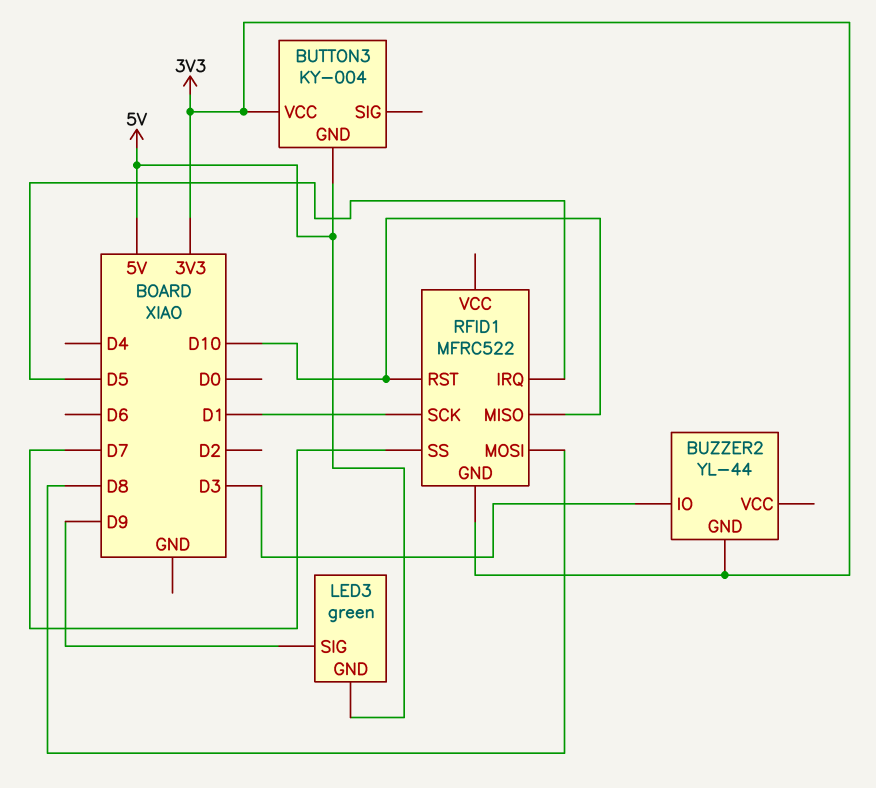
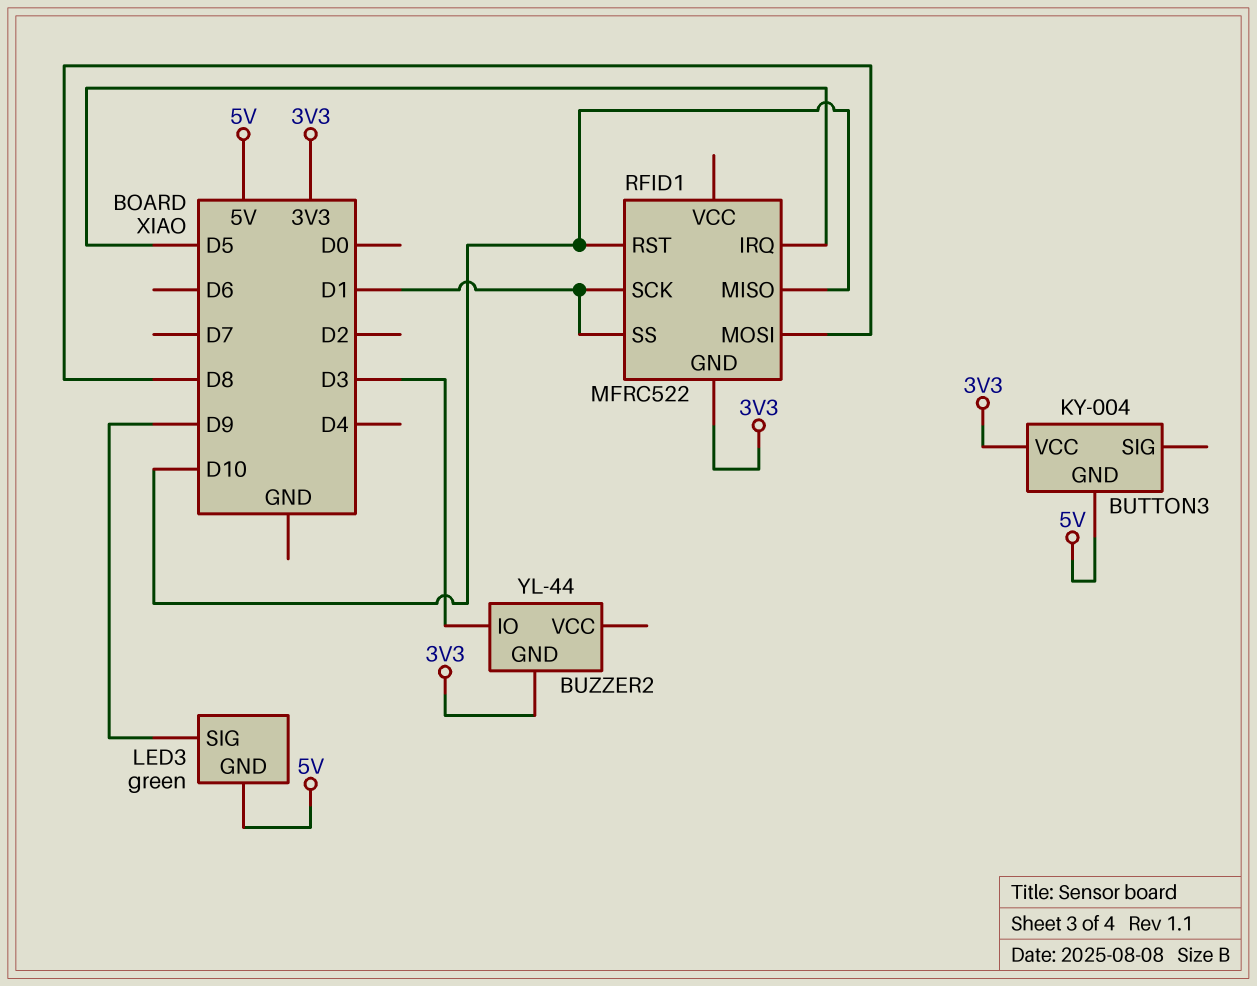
RFID1 pin SS: D7 -> D1

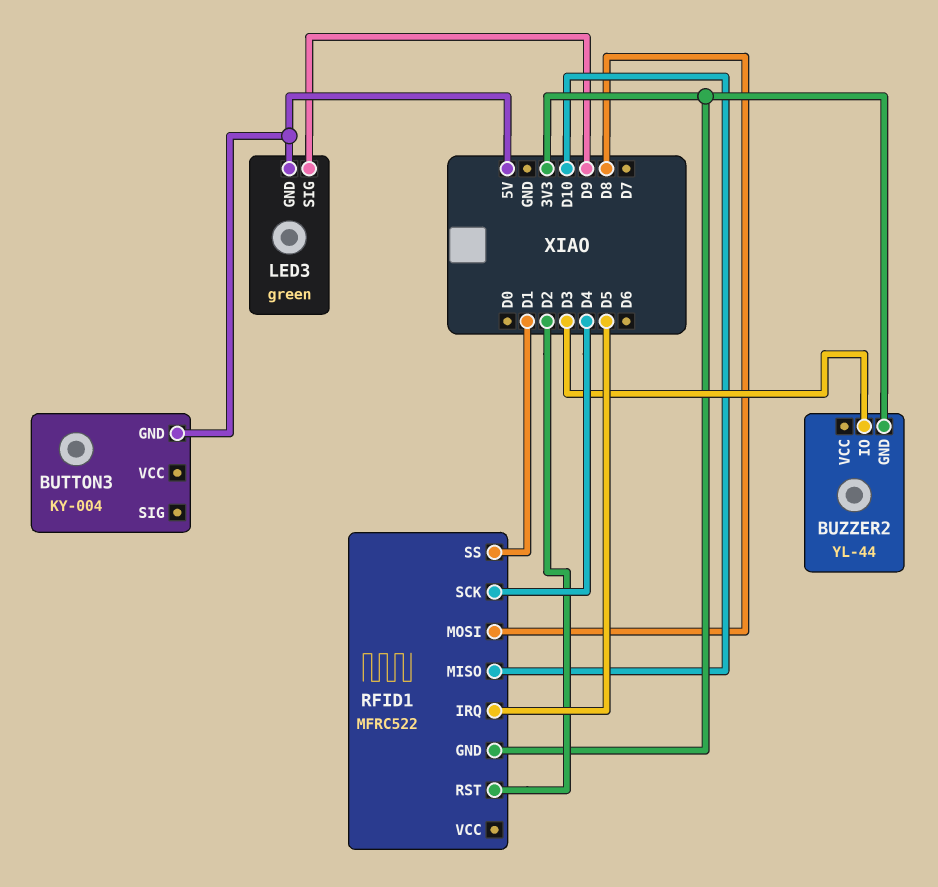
BUTTON3 pin VCC: 3V3 -> none
RFID1 pin RST: D10 -> D2
RFID1 pin SCK: D1 -> D4

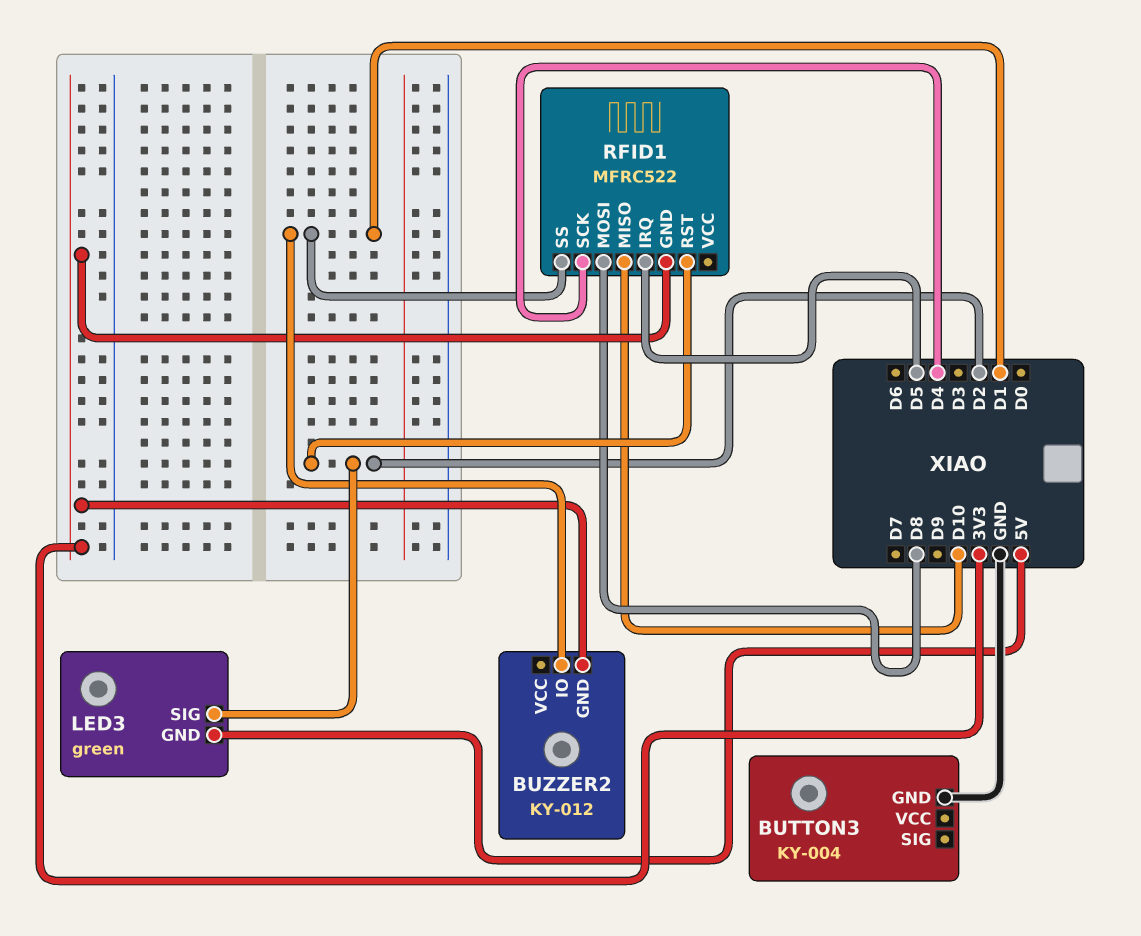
BUTTON3 pin GND: 5V -> GND
BUZZER2: YL-44 -> KY-012
BUZZER2 pin IO: D3 -> D1
LED3 pin SIG: D9 -> D2

